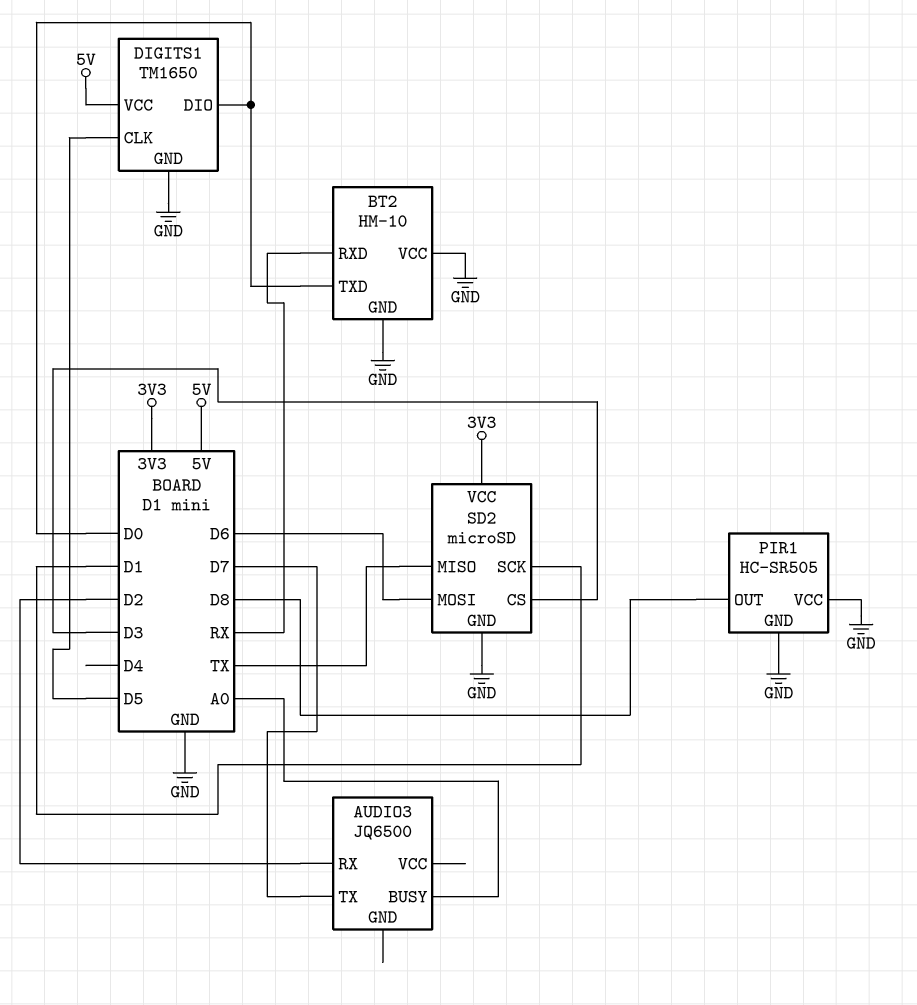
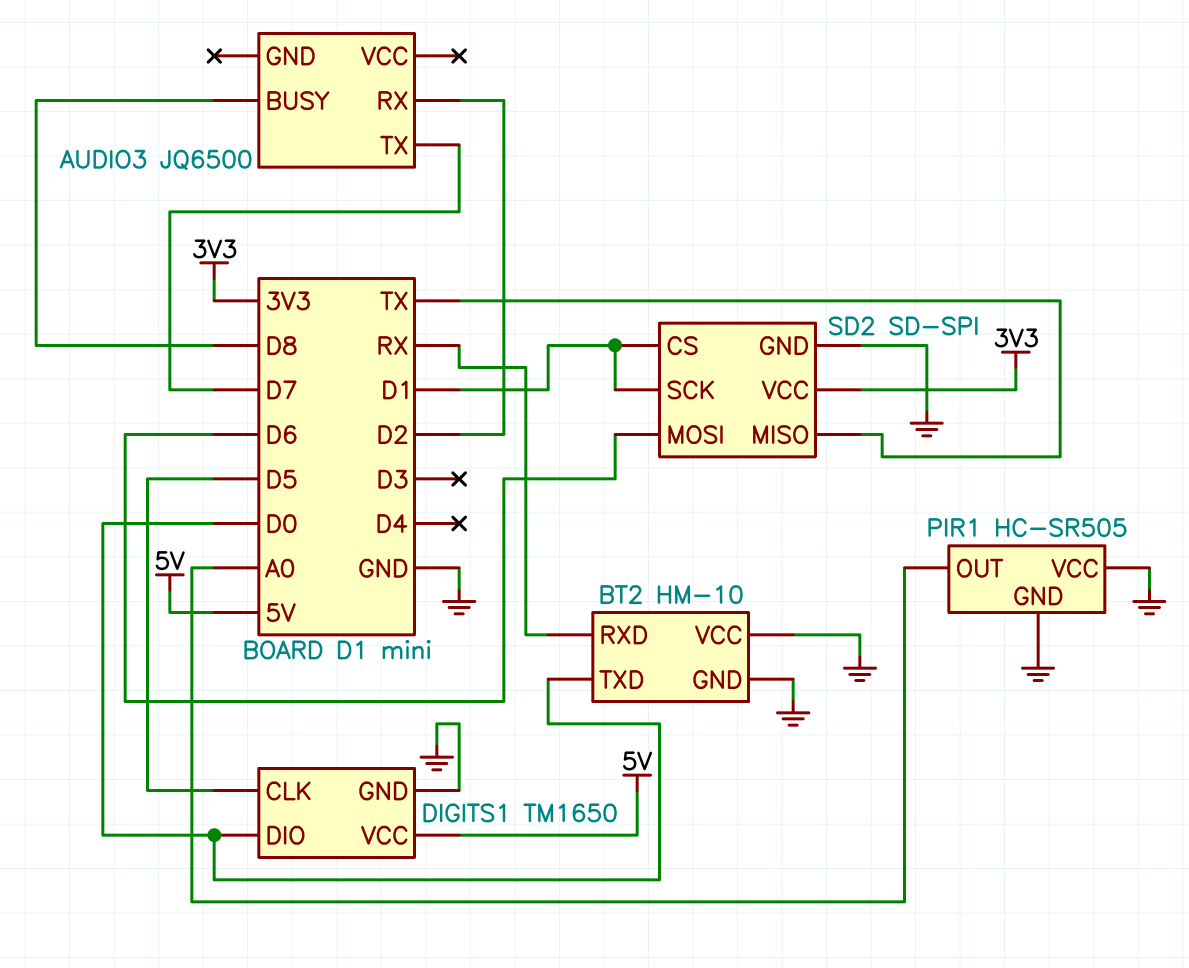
AUDIO3 pin BUSY: A0 -> D8
PIR1 pin OUT: D8 -> A0
SD2: microSD -> SD-SPI
SD2 pin CS: D3 -> D1

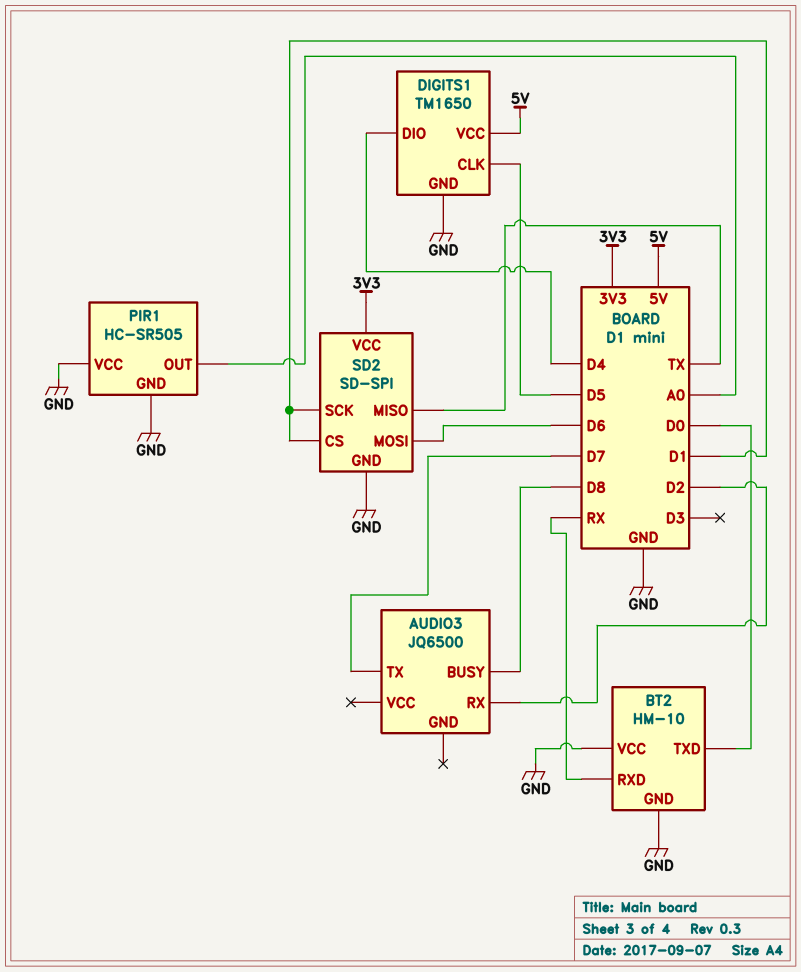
DIGITS1 pin DIO: D0 -> D4

